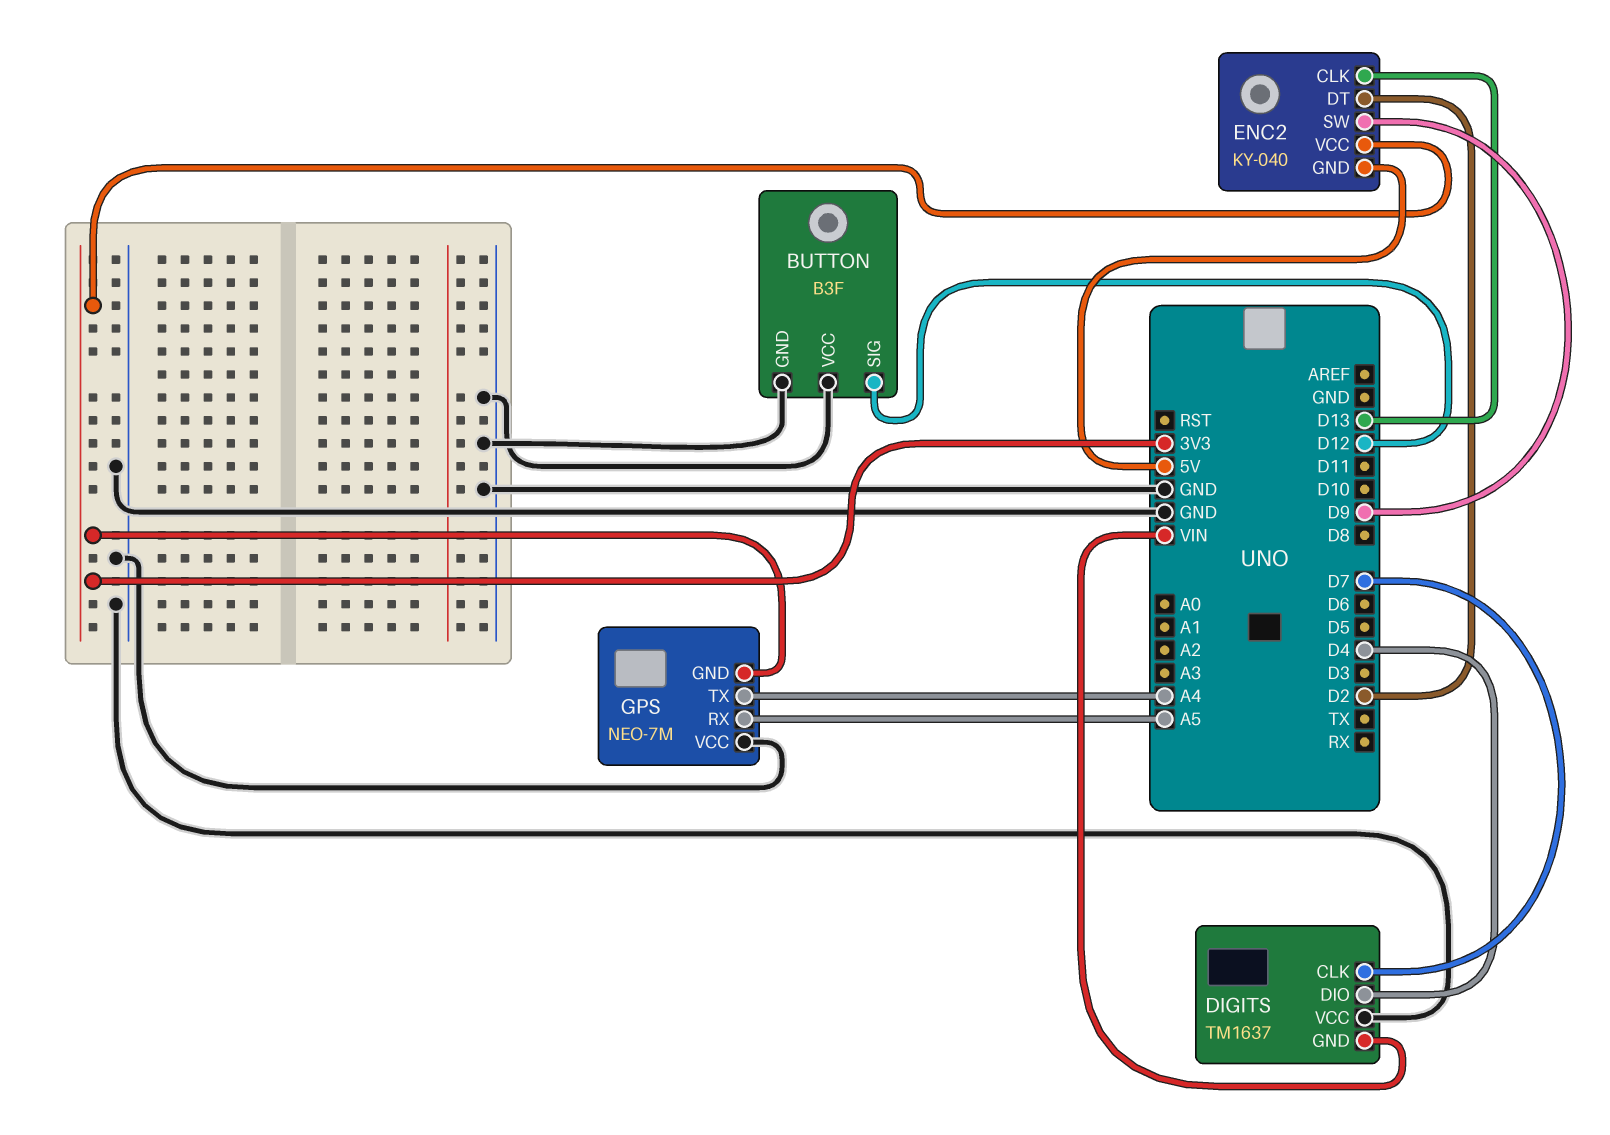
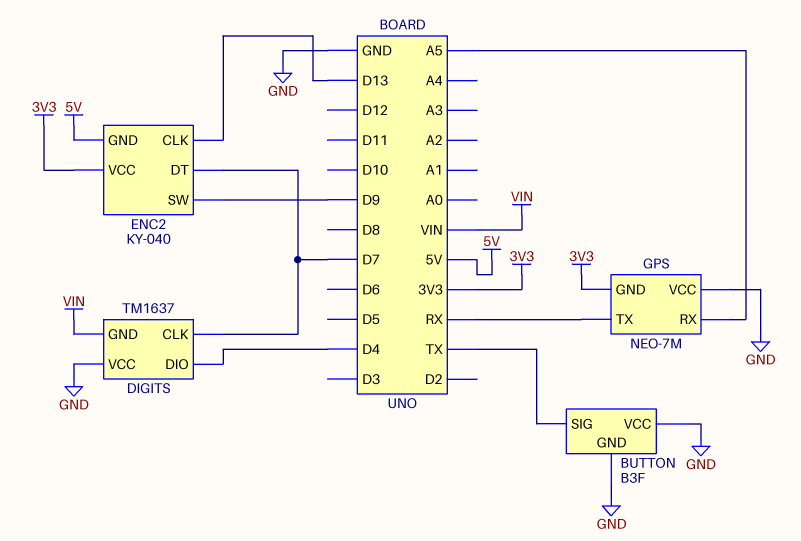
BUTTON pin SIG: D12 -> TX
ENC2 pin DT: D2 -> D7
GPS pin TX: A4 -> RX

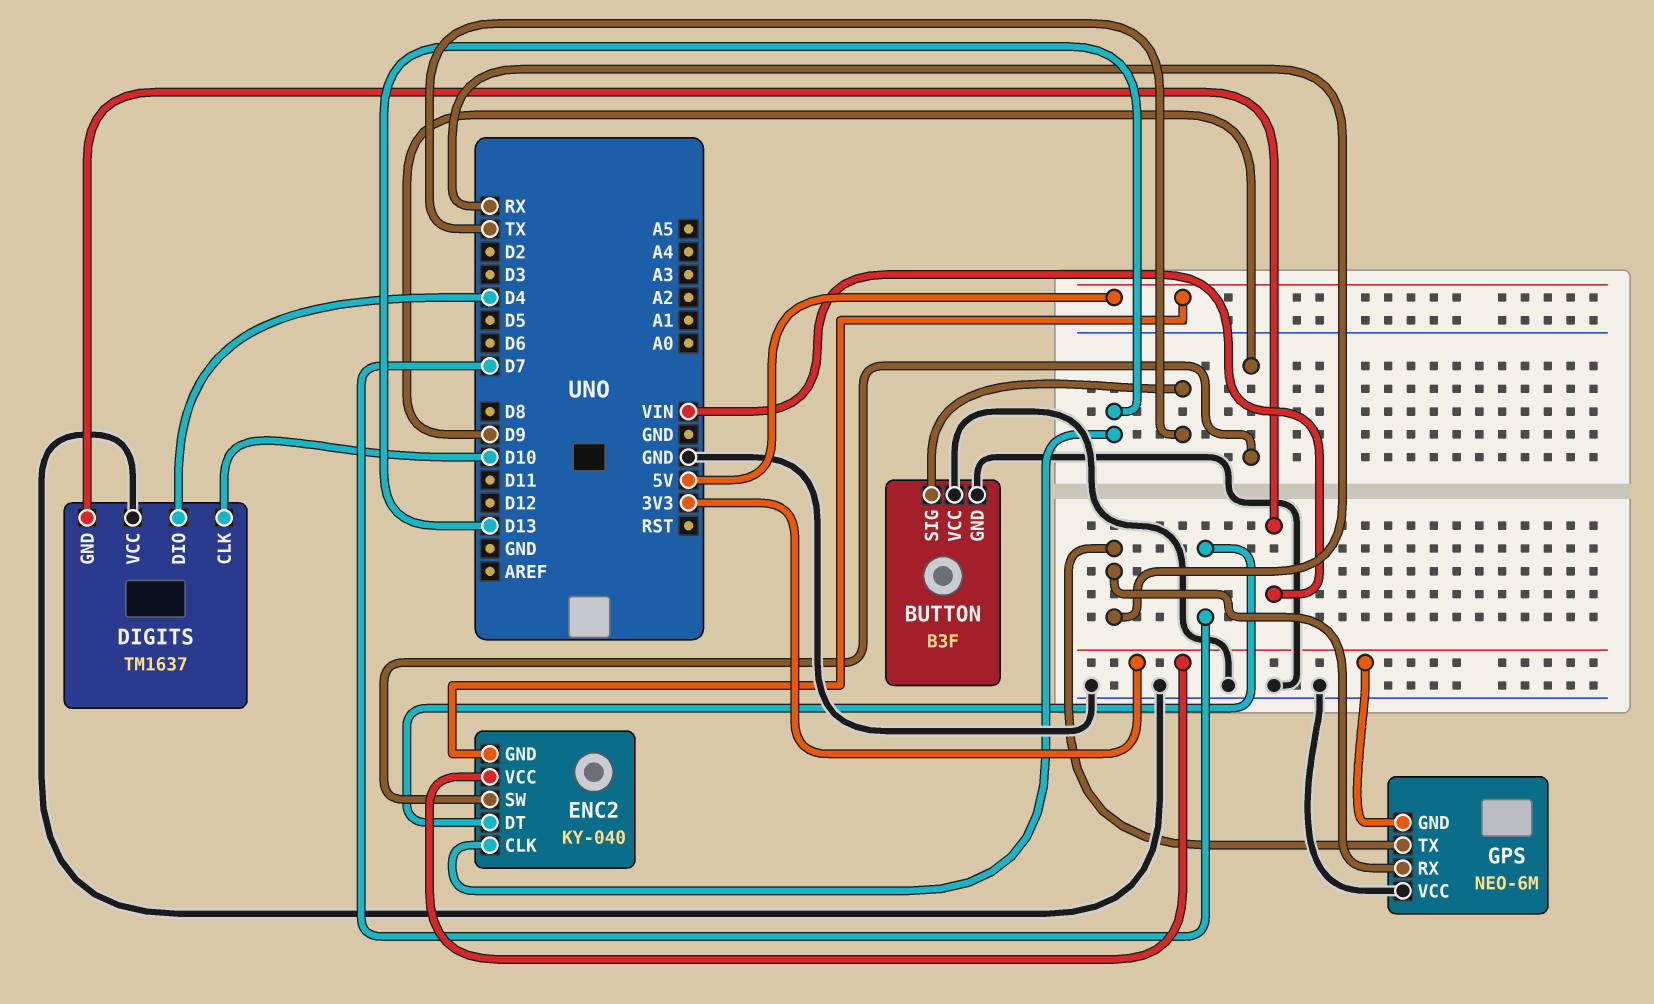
DIGITS pin CLK: D7 -> D10
GPS: NEO-7M -> NEO-6M
GPS pin RX: A5 -> RX

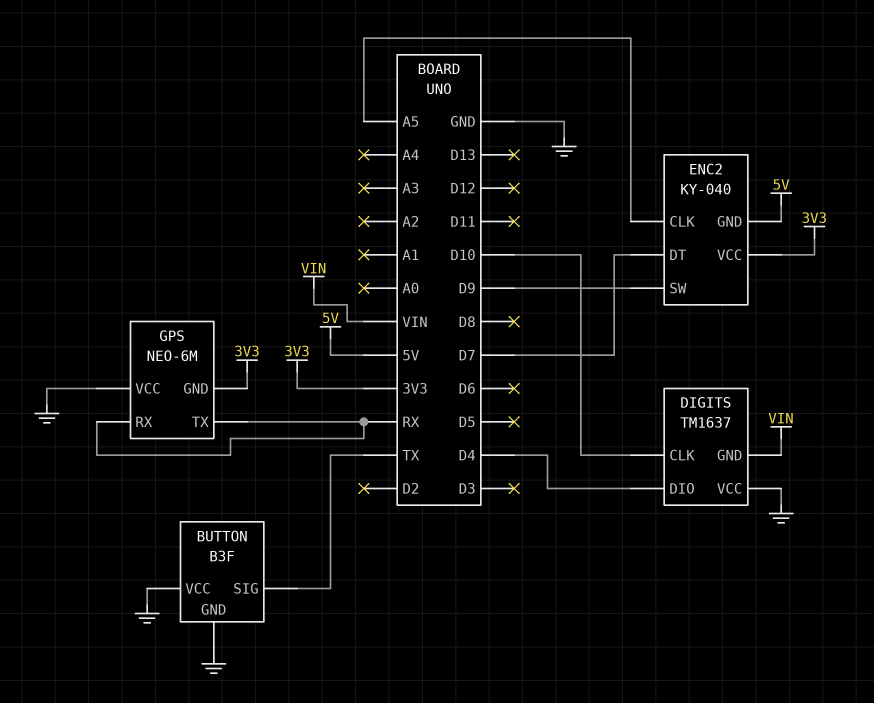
ENC2 pin CLK: D13 -> A5

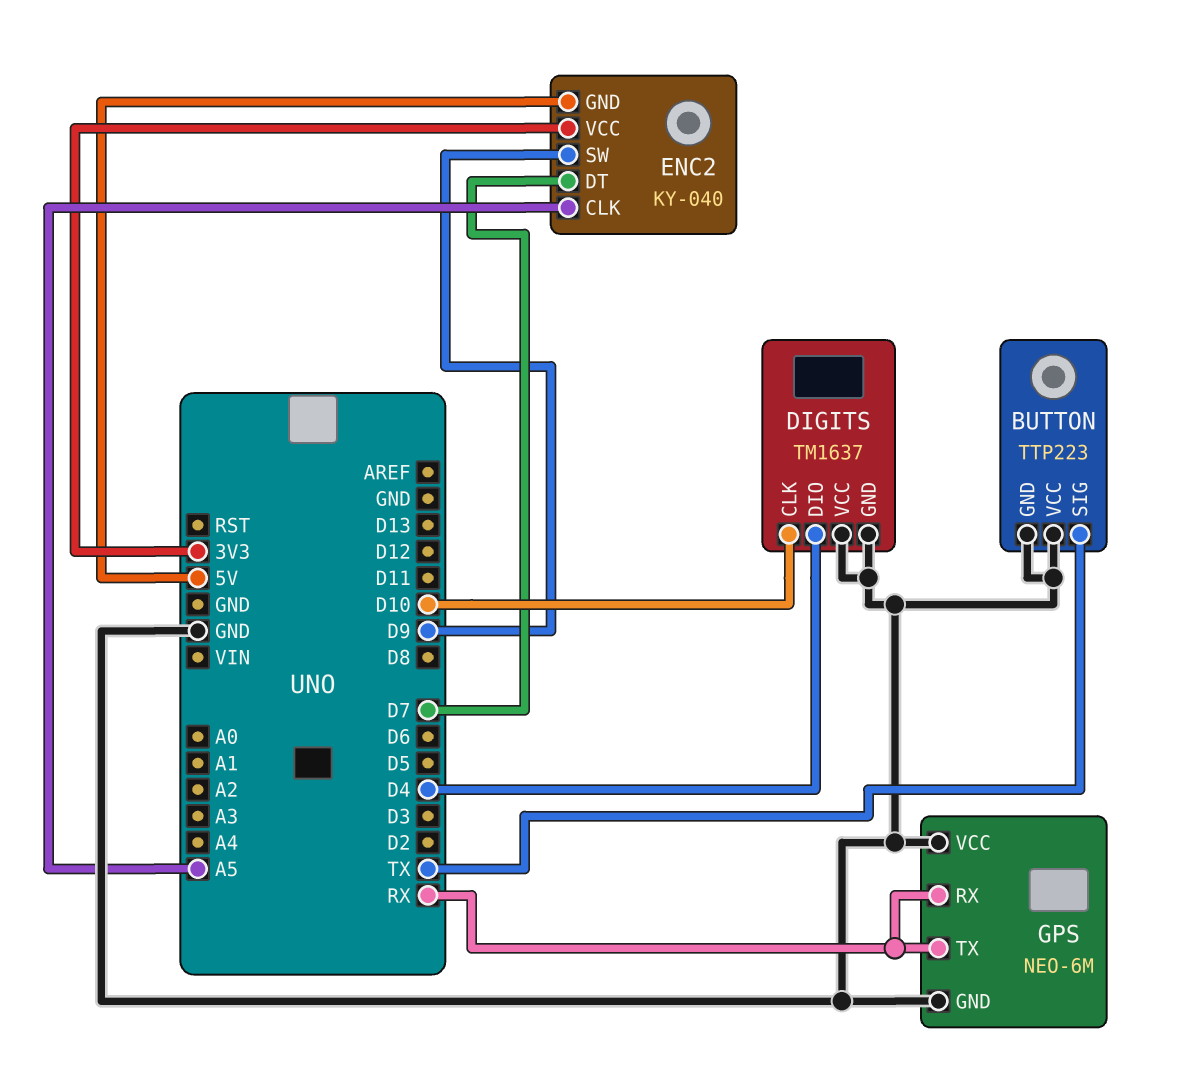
BUTTON: B3F -> TTP223
DIGITS pin GND: VIN -> GND
GPS pin GND: 3V3 -> GND

